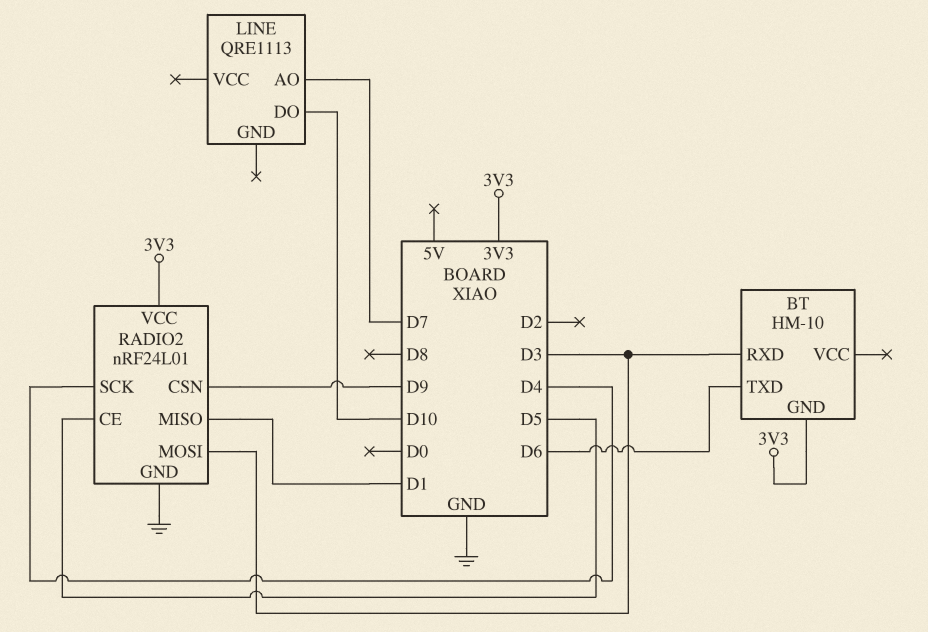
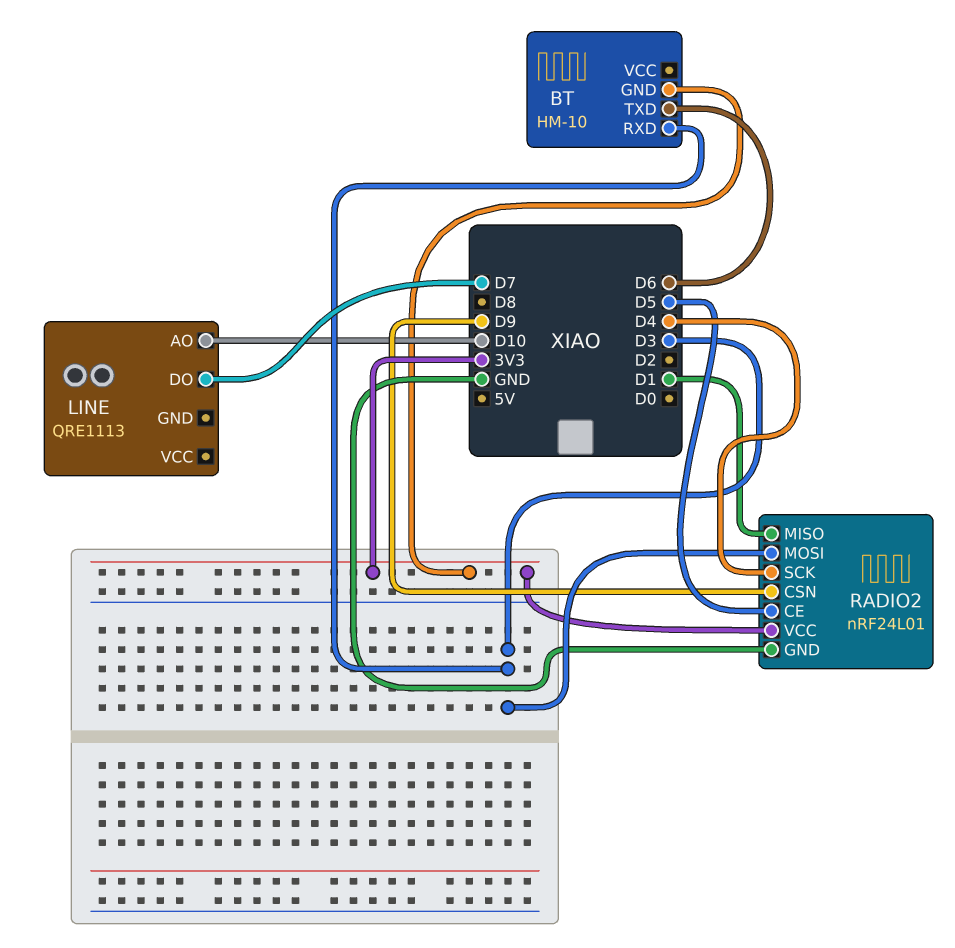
LINE pin AO: D7 -> D10
LINE pin DO: D10 -> D7

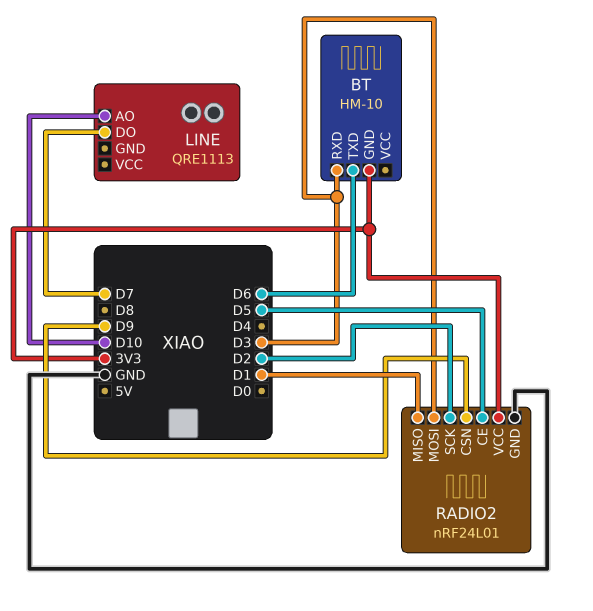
RADIO2 pin SCK: D4 -> D2

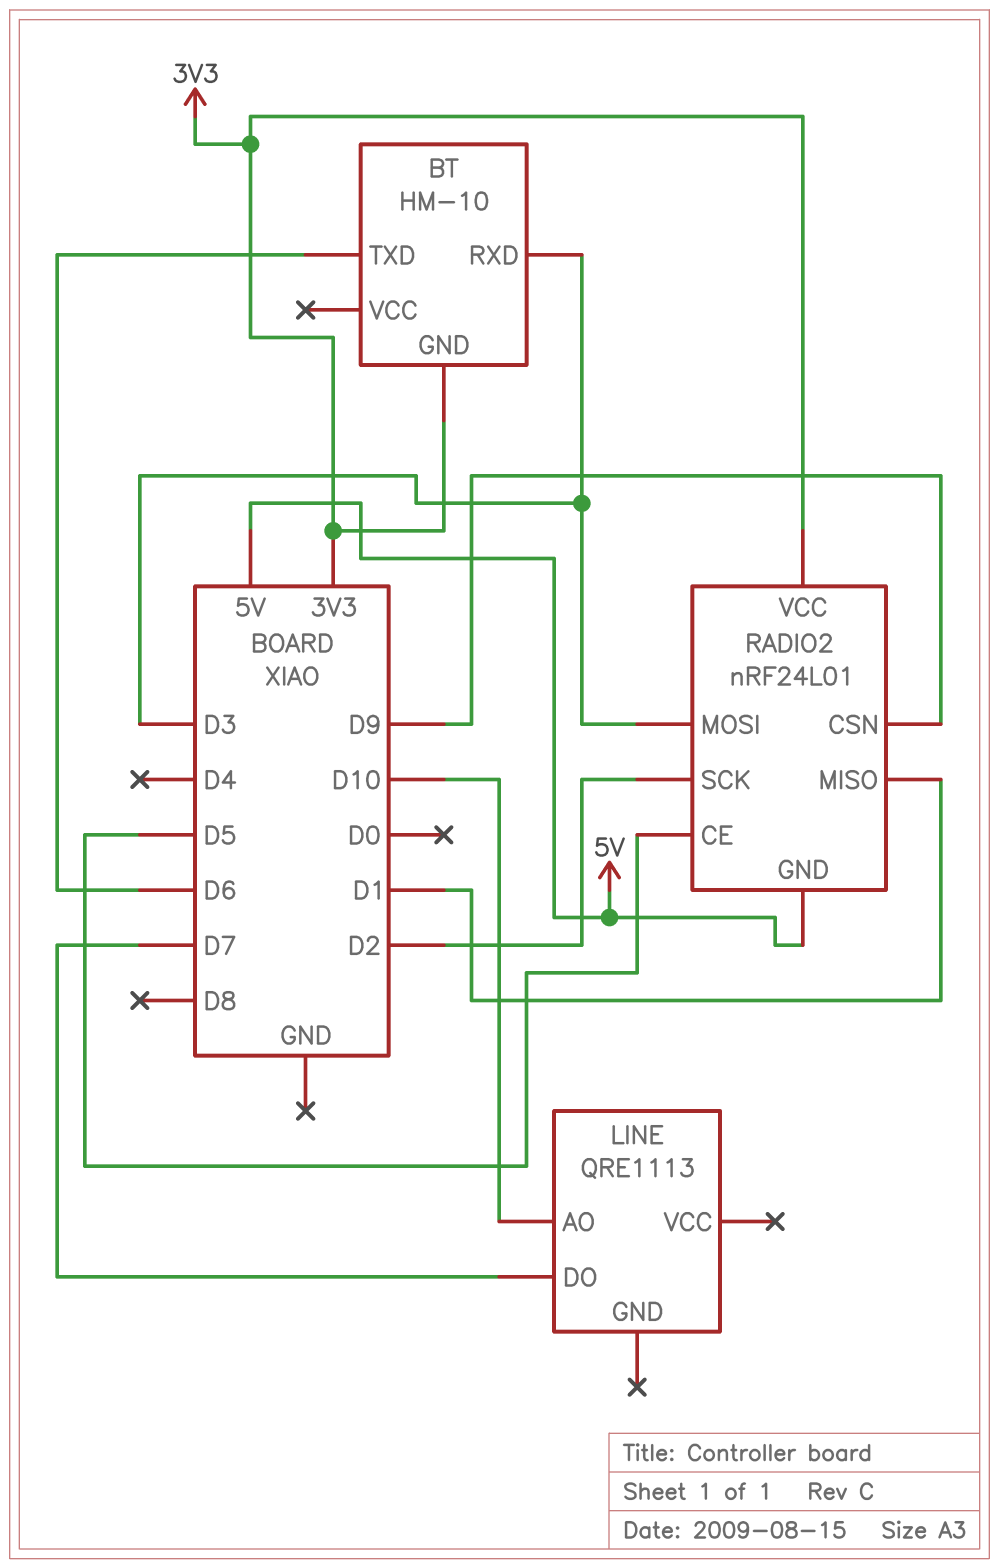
RADIO2 pin GND: GND -> 5V

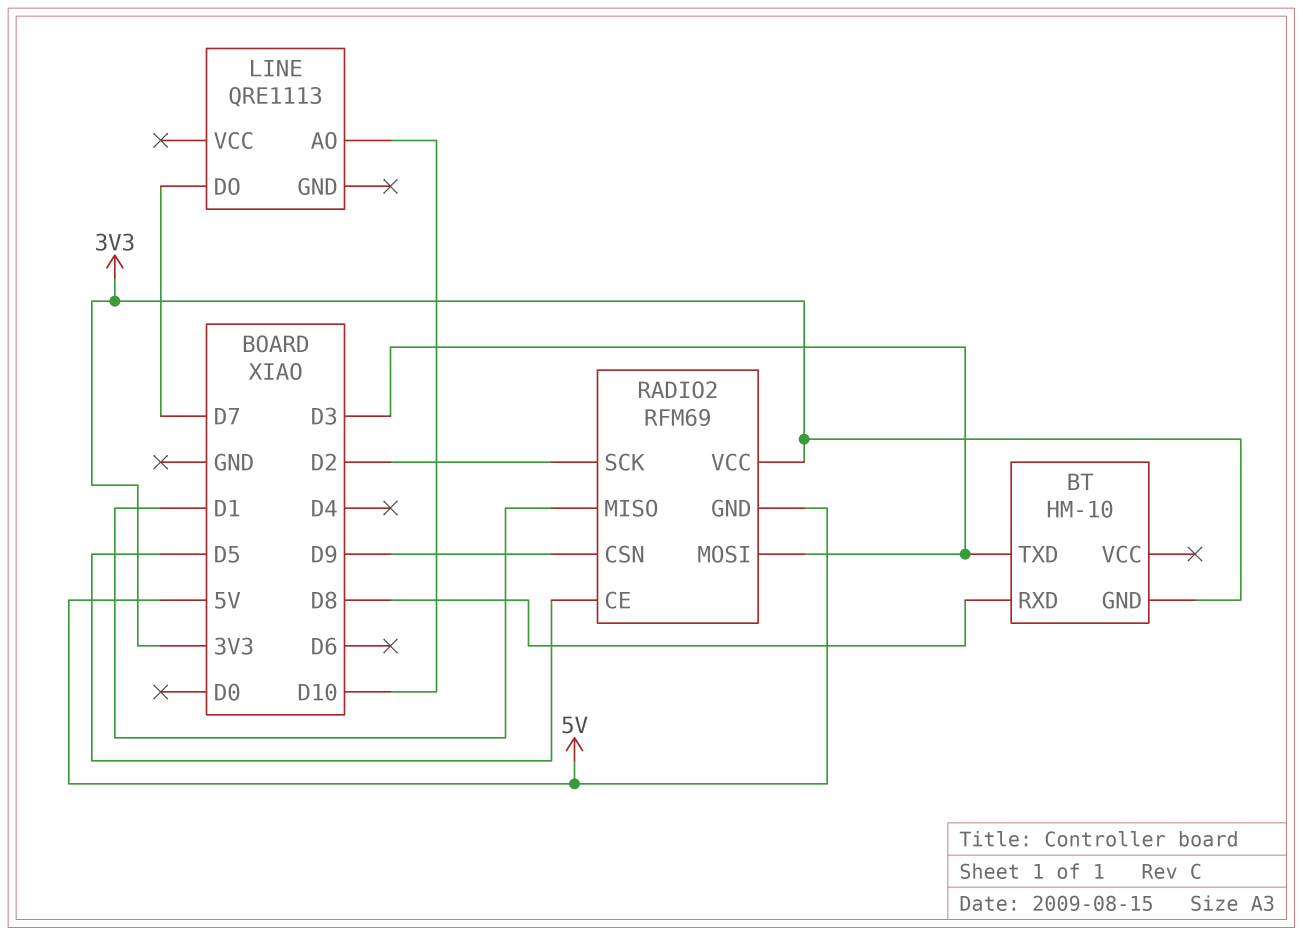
BT pin RXD: D3 -> D8
BT pin TXD: D6 -> D3
RADIO2: nRF24L01 -> RFM69

